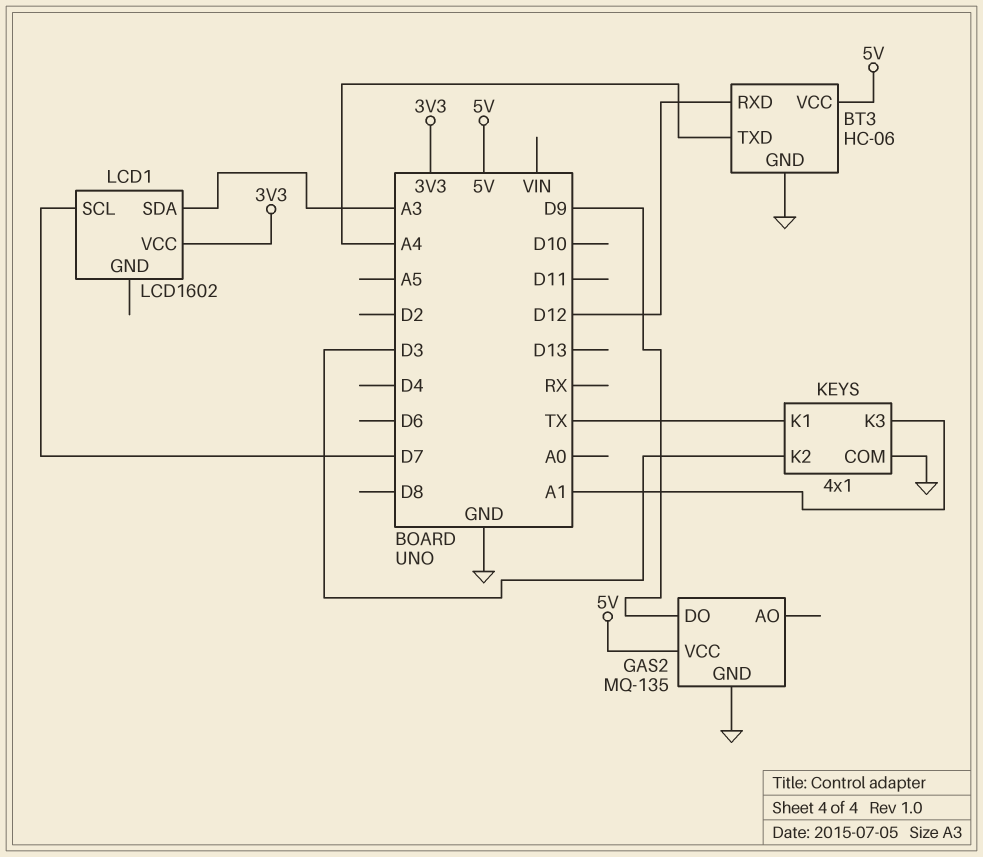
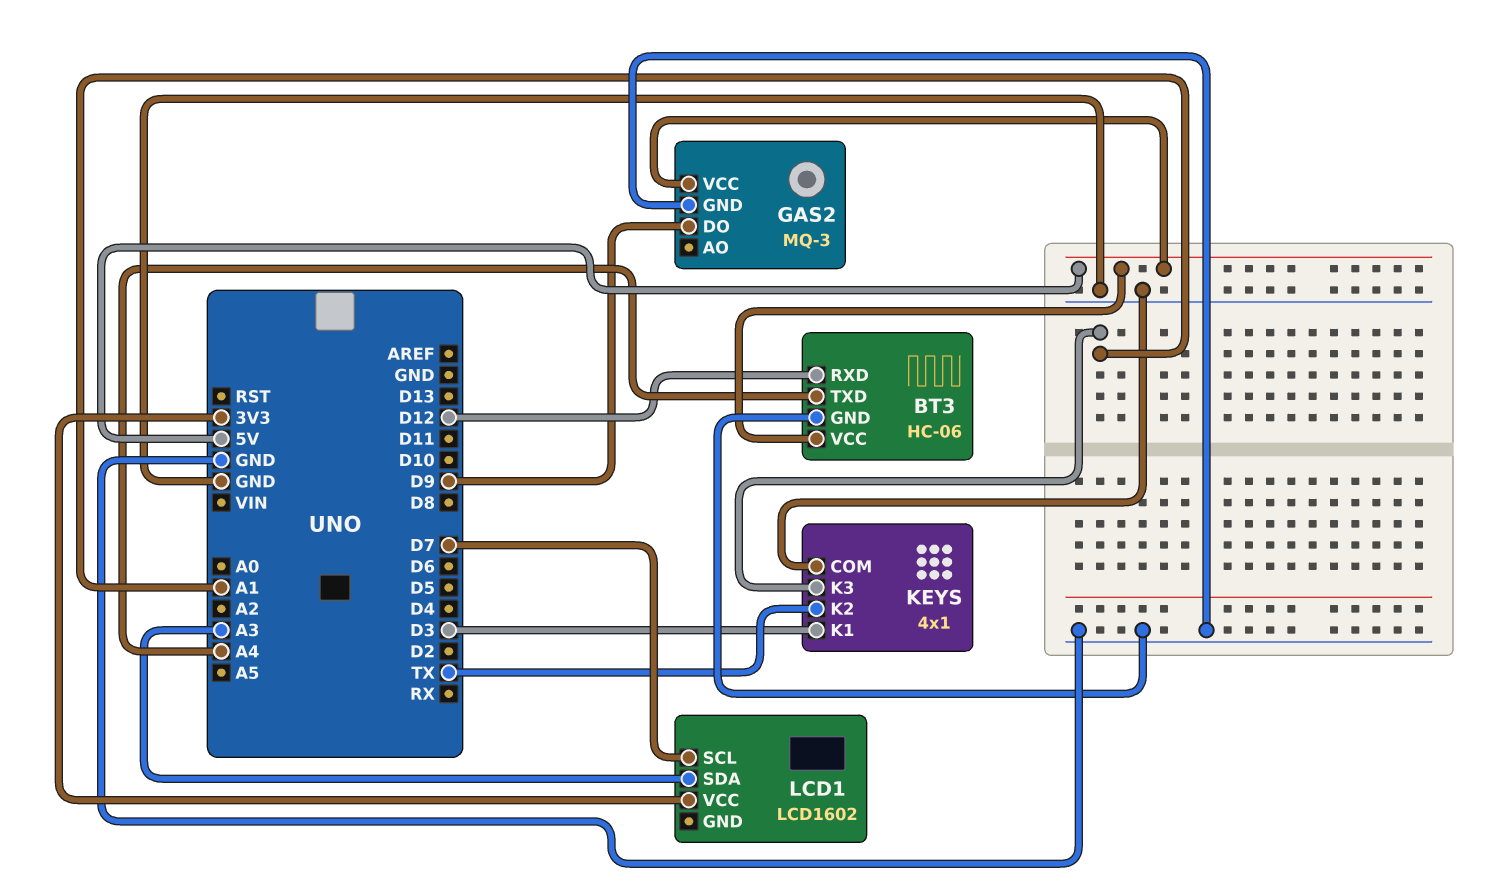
GAS2: MQ-135 -> MQ-3
KEYS pin K1: TX -> D3
KEYS pin K2: D3 -> TX

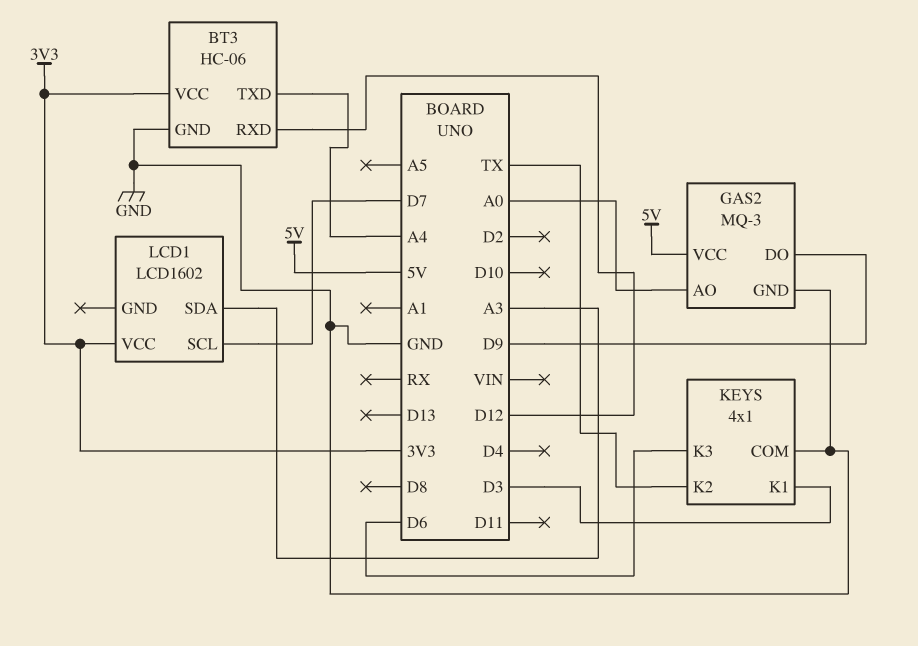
BT3 pin VCC: 5V -> 3V3
GAS2 pin AO: none -> A0
KEYS pin K3: A1 -> D6

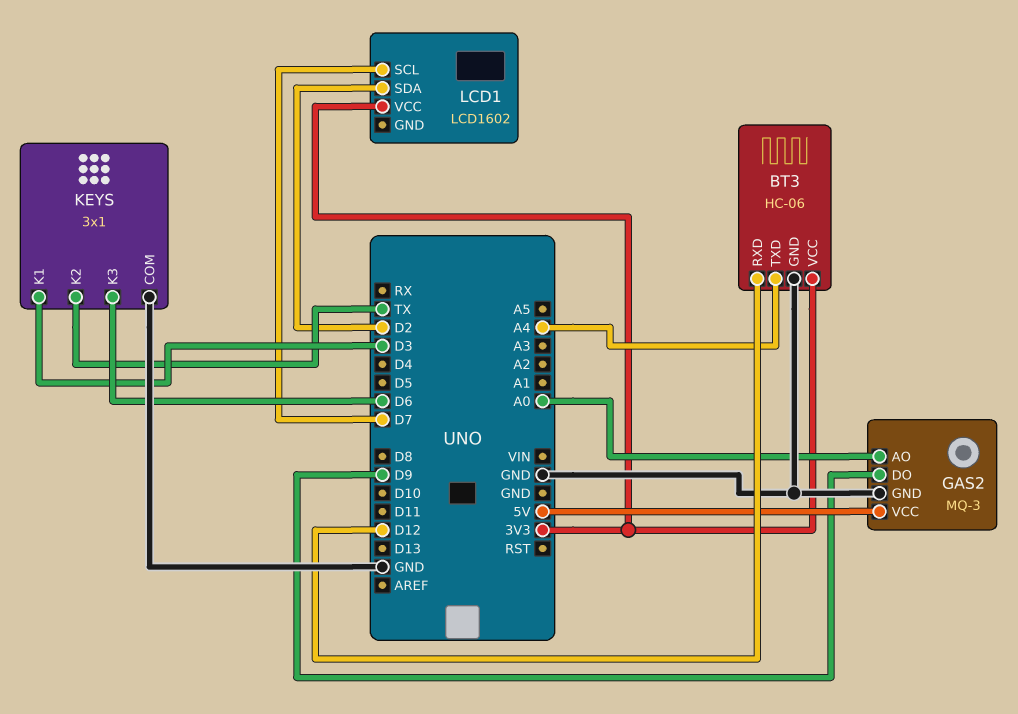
KEYS: 4x1 -> 3x1
LCD1 pin SDA: A3 -> D2

